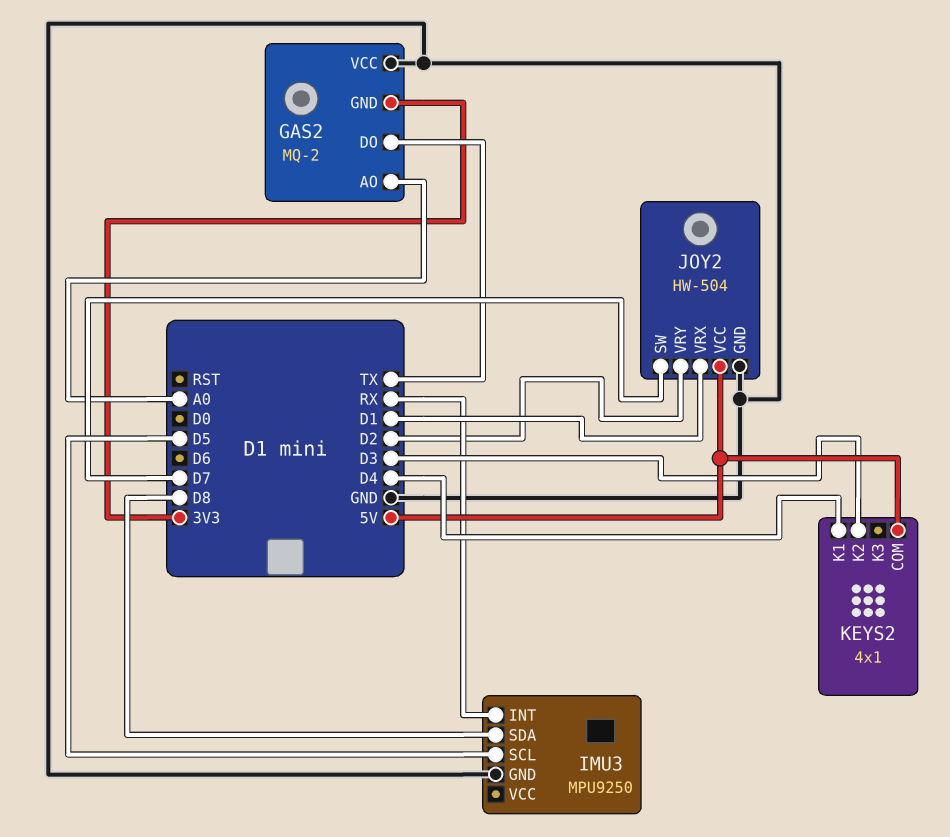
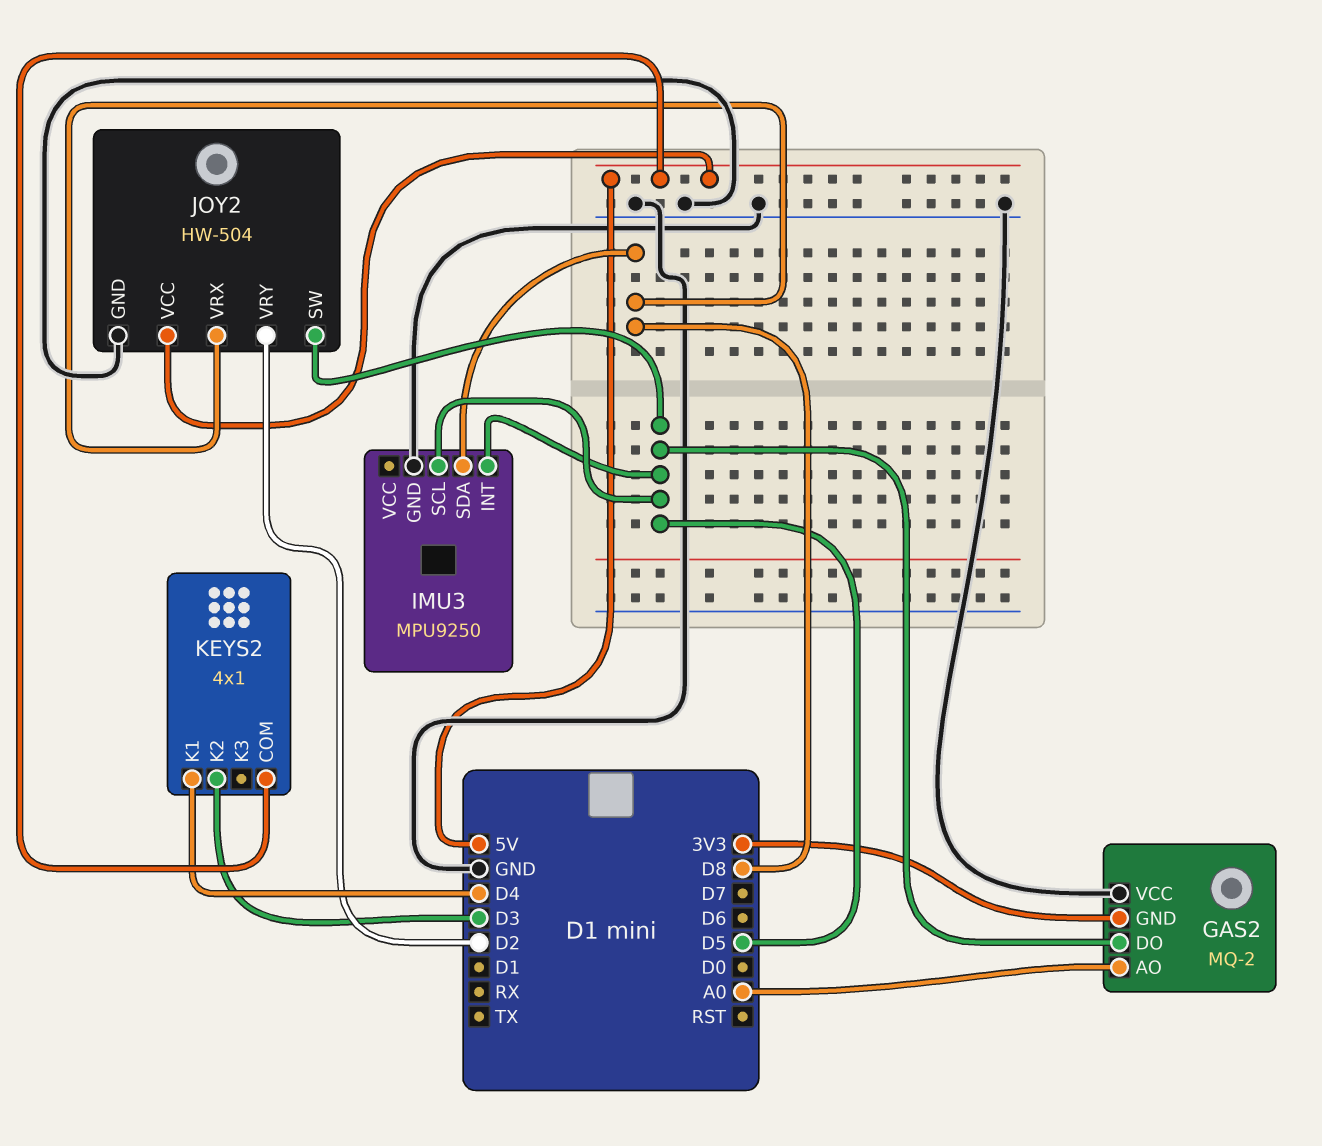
GAS2 pin DO: TX -> D5
IMU3 pin INT: RX -> D5
JOY2 pin SW: D7 -> D5
JOY2 pin VRX: D1 -> D8

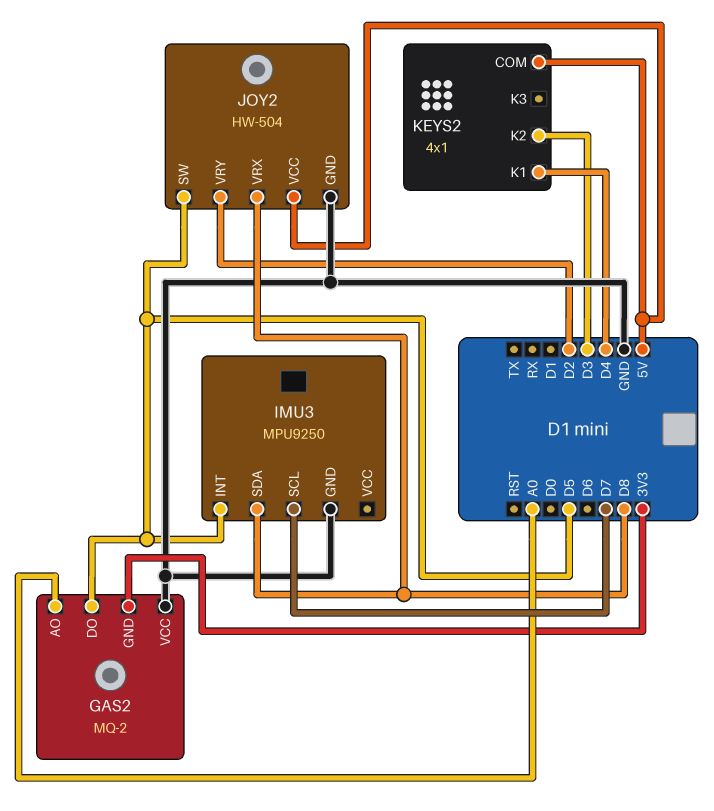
IMU3 pin SCL: D5 -> D7

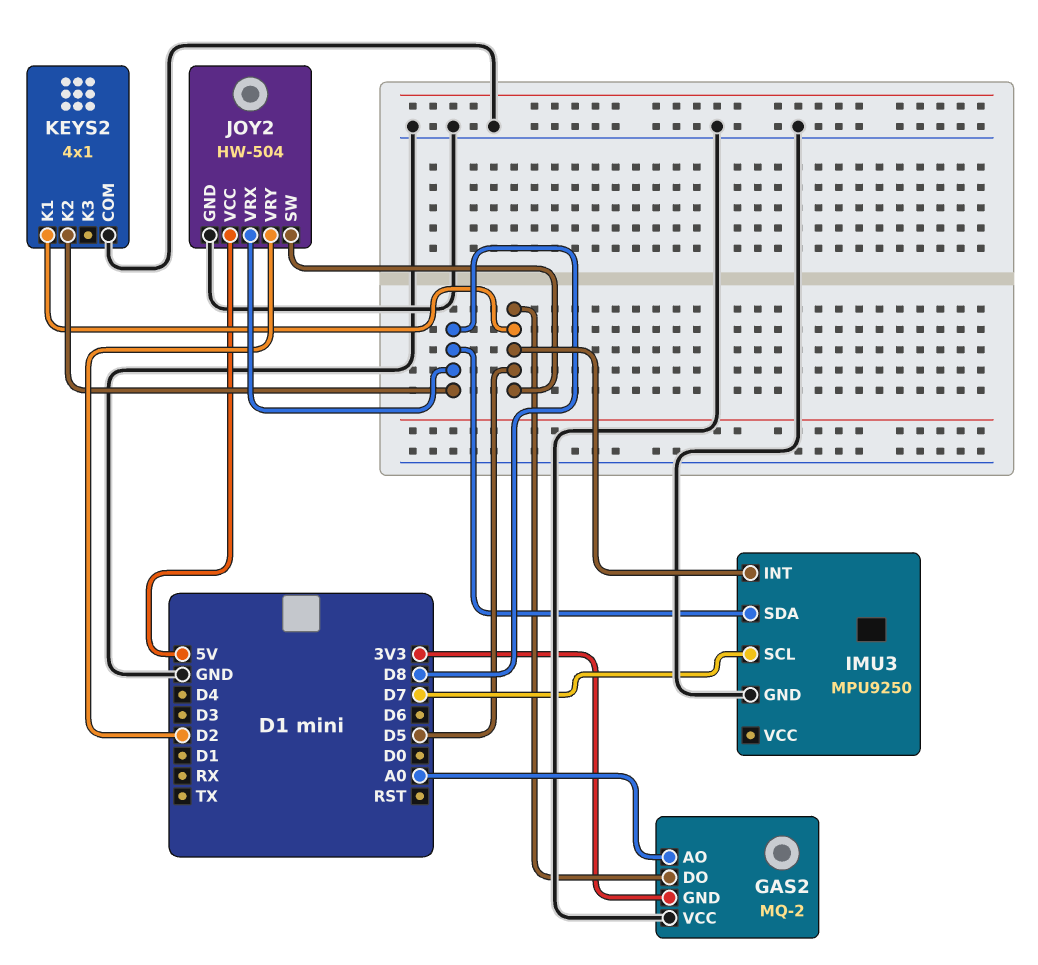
KEYS2 pin COM: 5V -> GND
KEYS2 pin K1: D4 -> D5
KEYS2 pin K2: D3 -> D8

